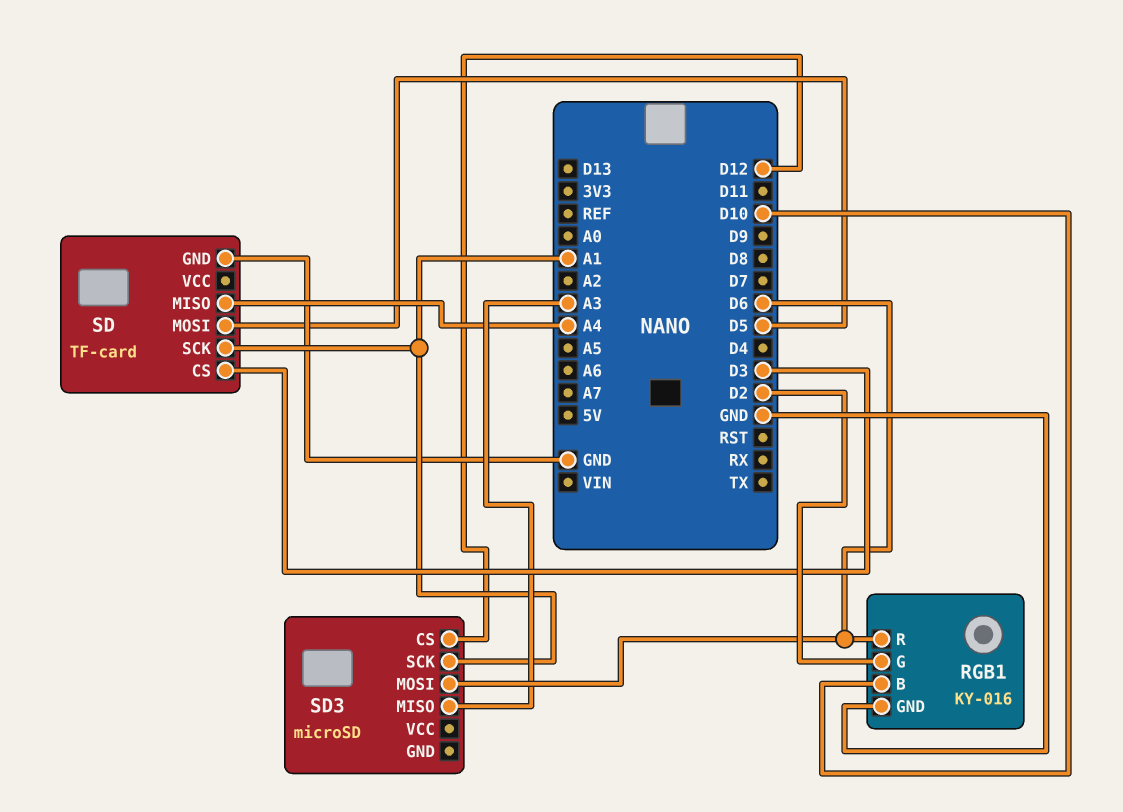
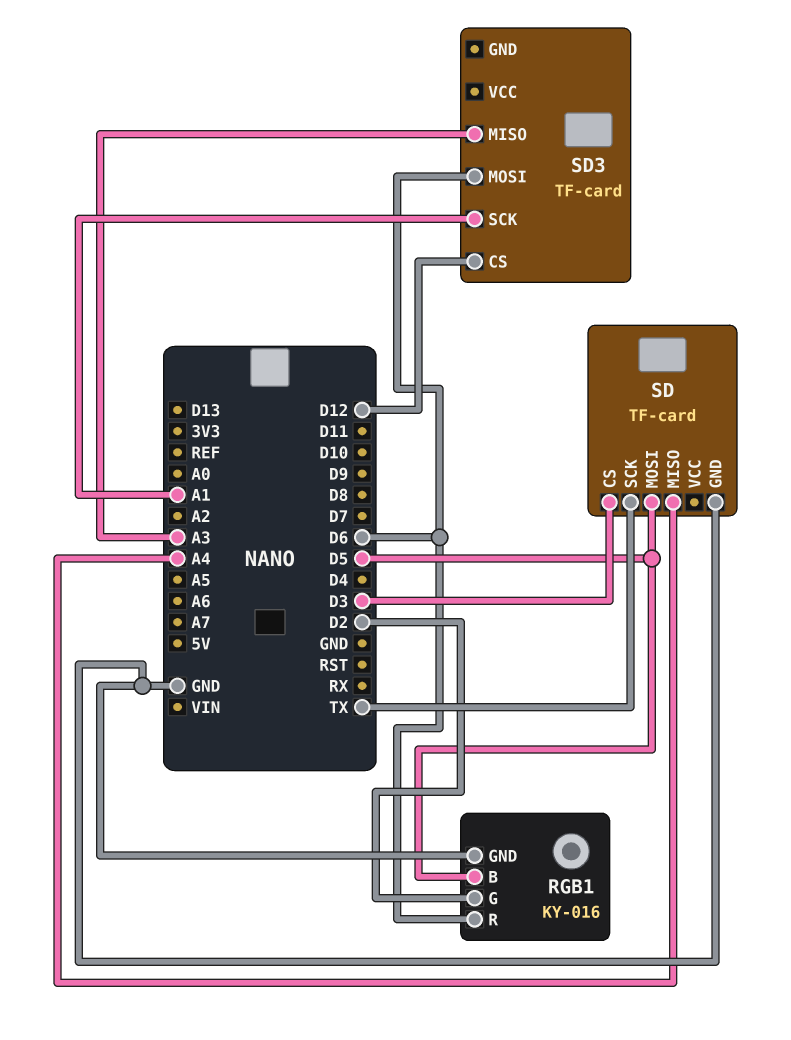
RGB1 pin B: D10 -> D5
SD pin SCK: A1 -> TX
SD3: microSD -> TF-card

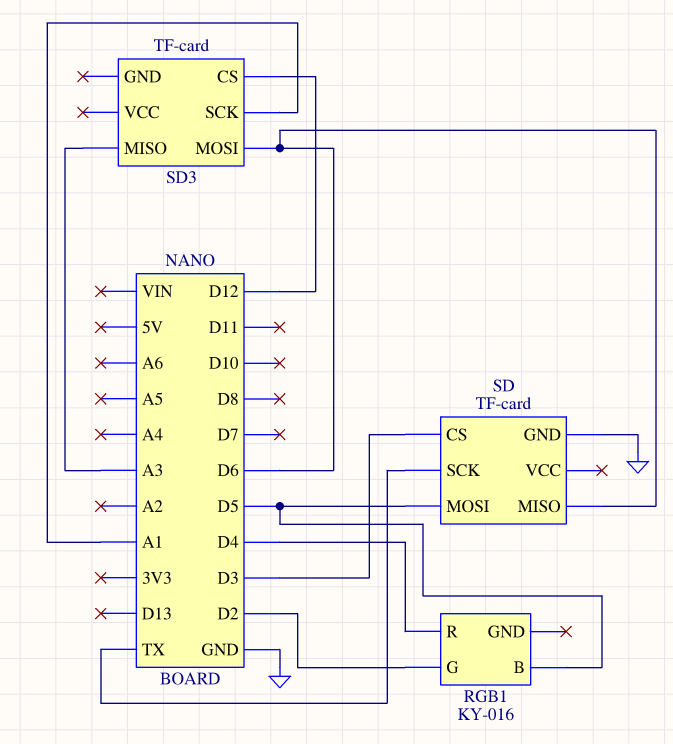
RGB1 pin GND: GND -> none
RGB1 pin R: D6 -> D4
SD pin MISO: A4 -> D6

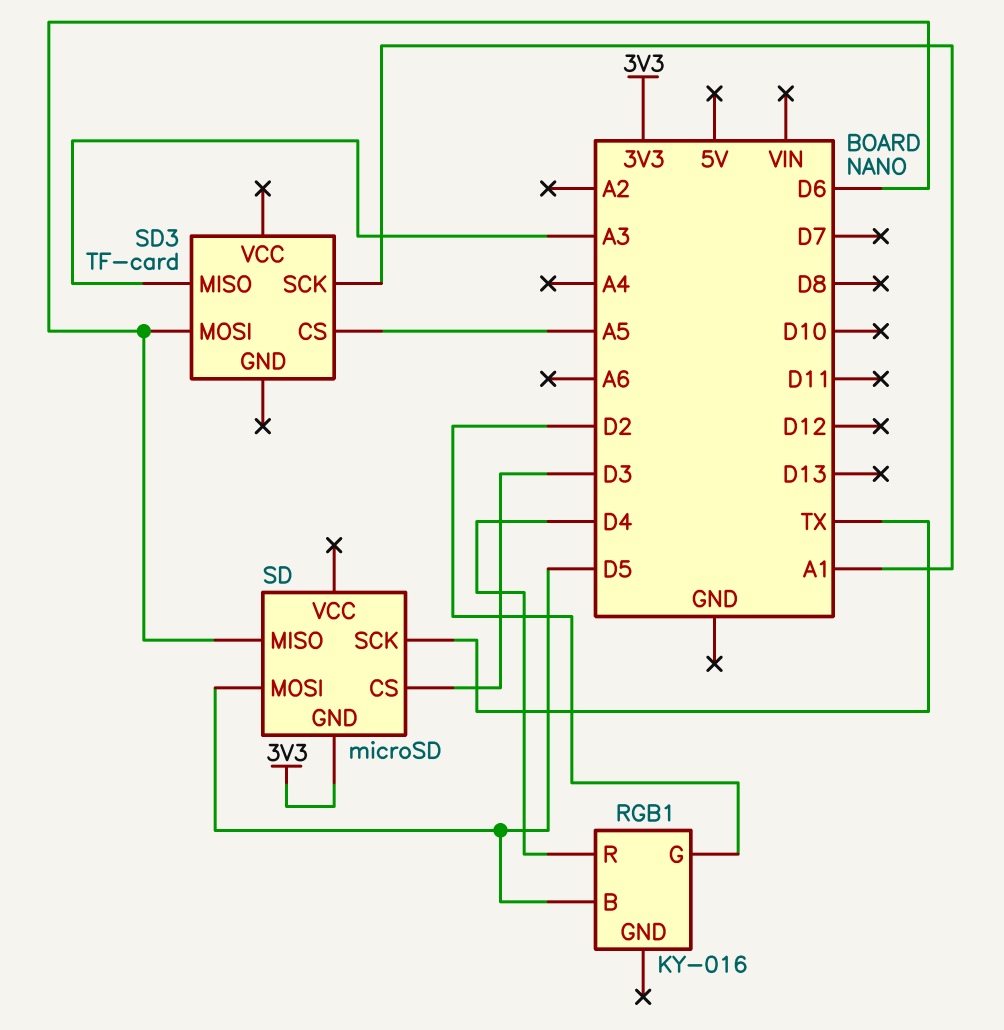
SD: TF-card -> microSD
SD pin GND: GND -> 3V3
SD3 pin CS: D12 -> A5

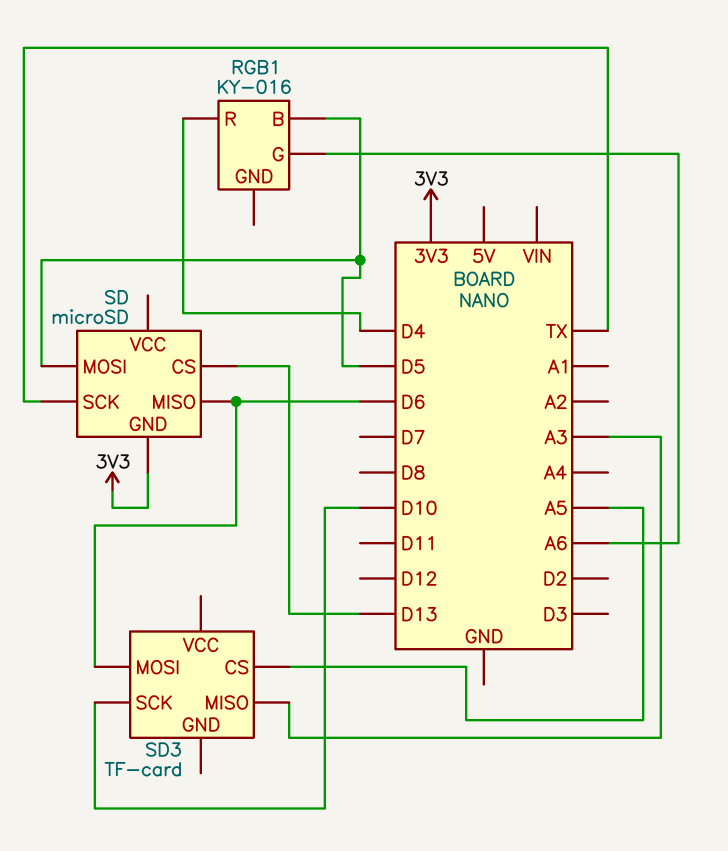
RGB1 pin G: D2 -> A6
SD pin CS: D3 -> D13
SD3 pin SCK: A1 -> D10

